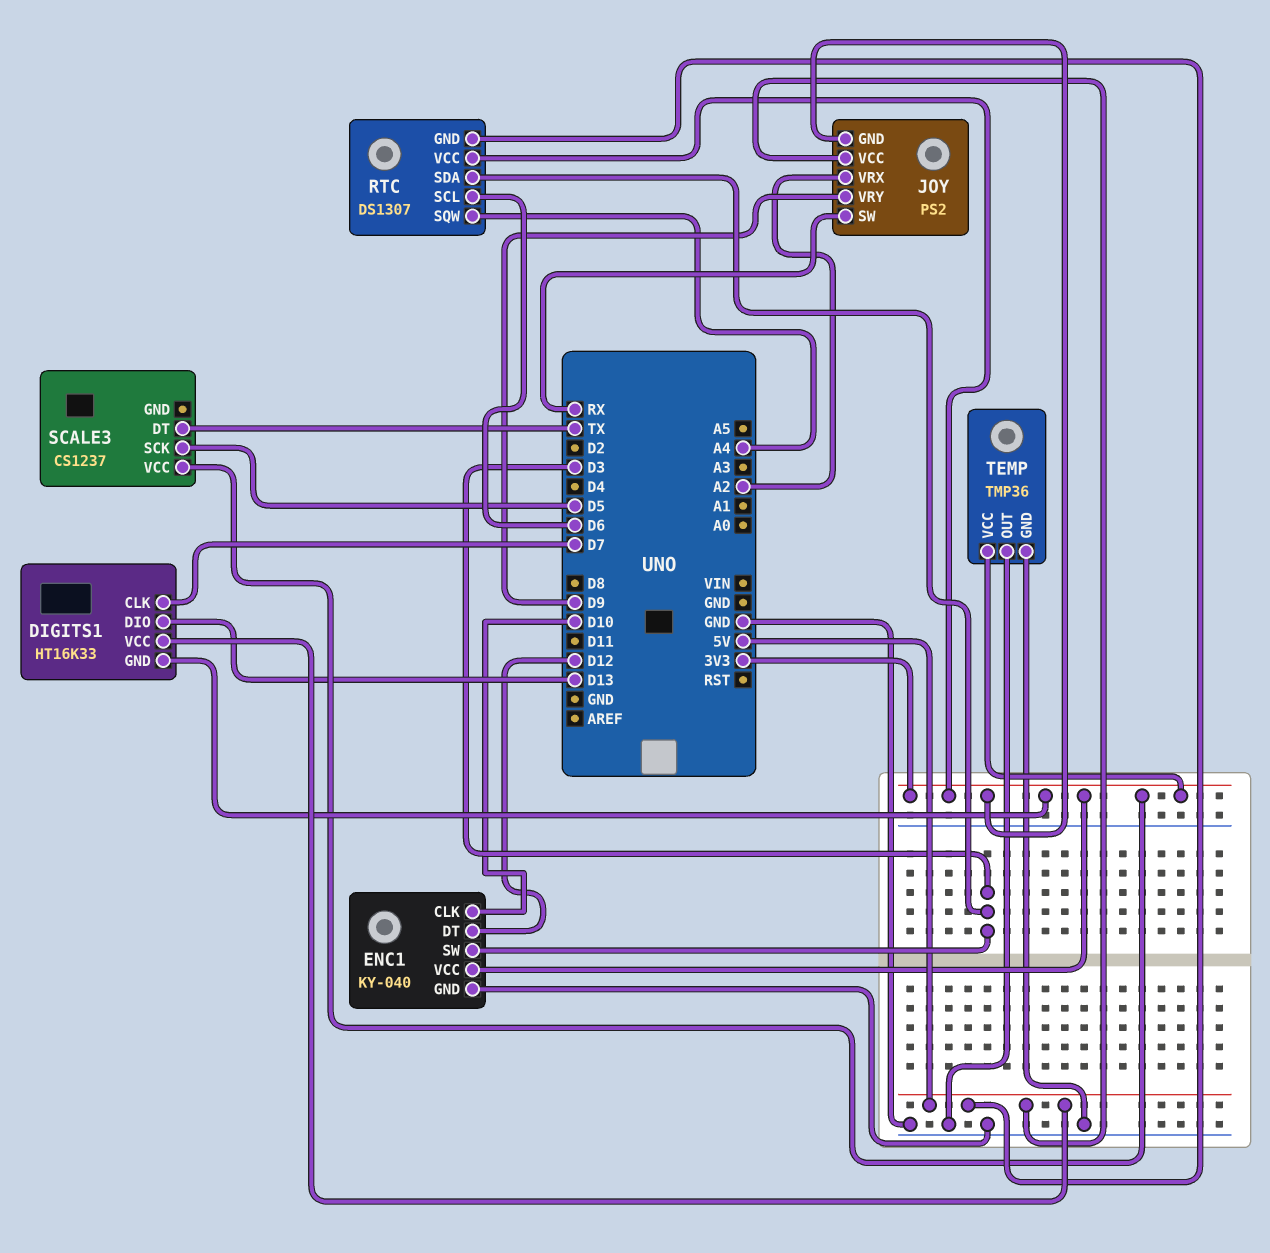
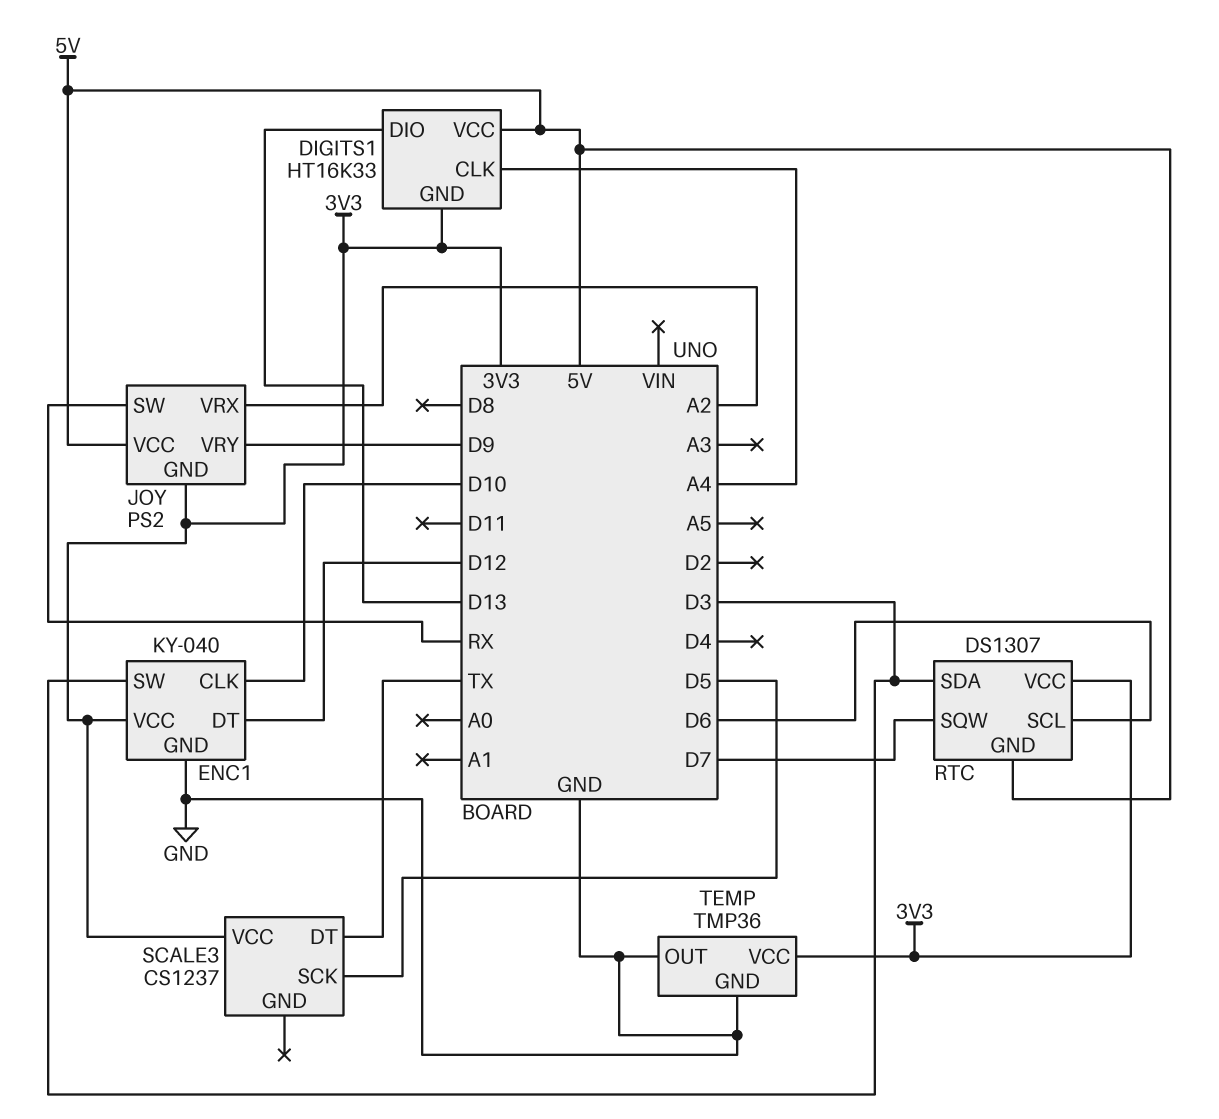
DIGITS1 pin CLK: D7 -> A4
RTC pin SQW: A4 -> D7

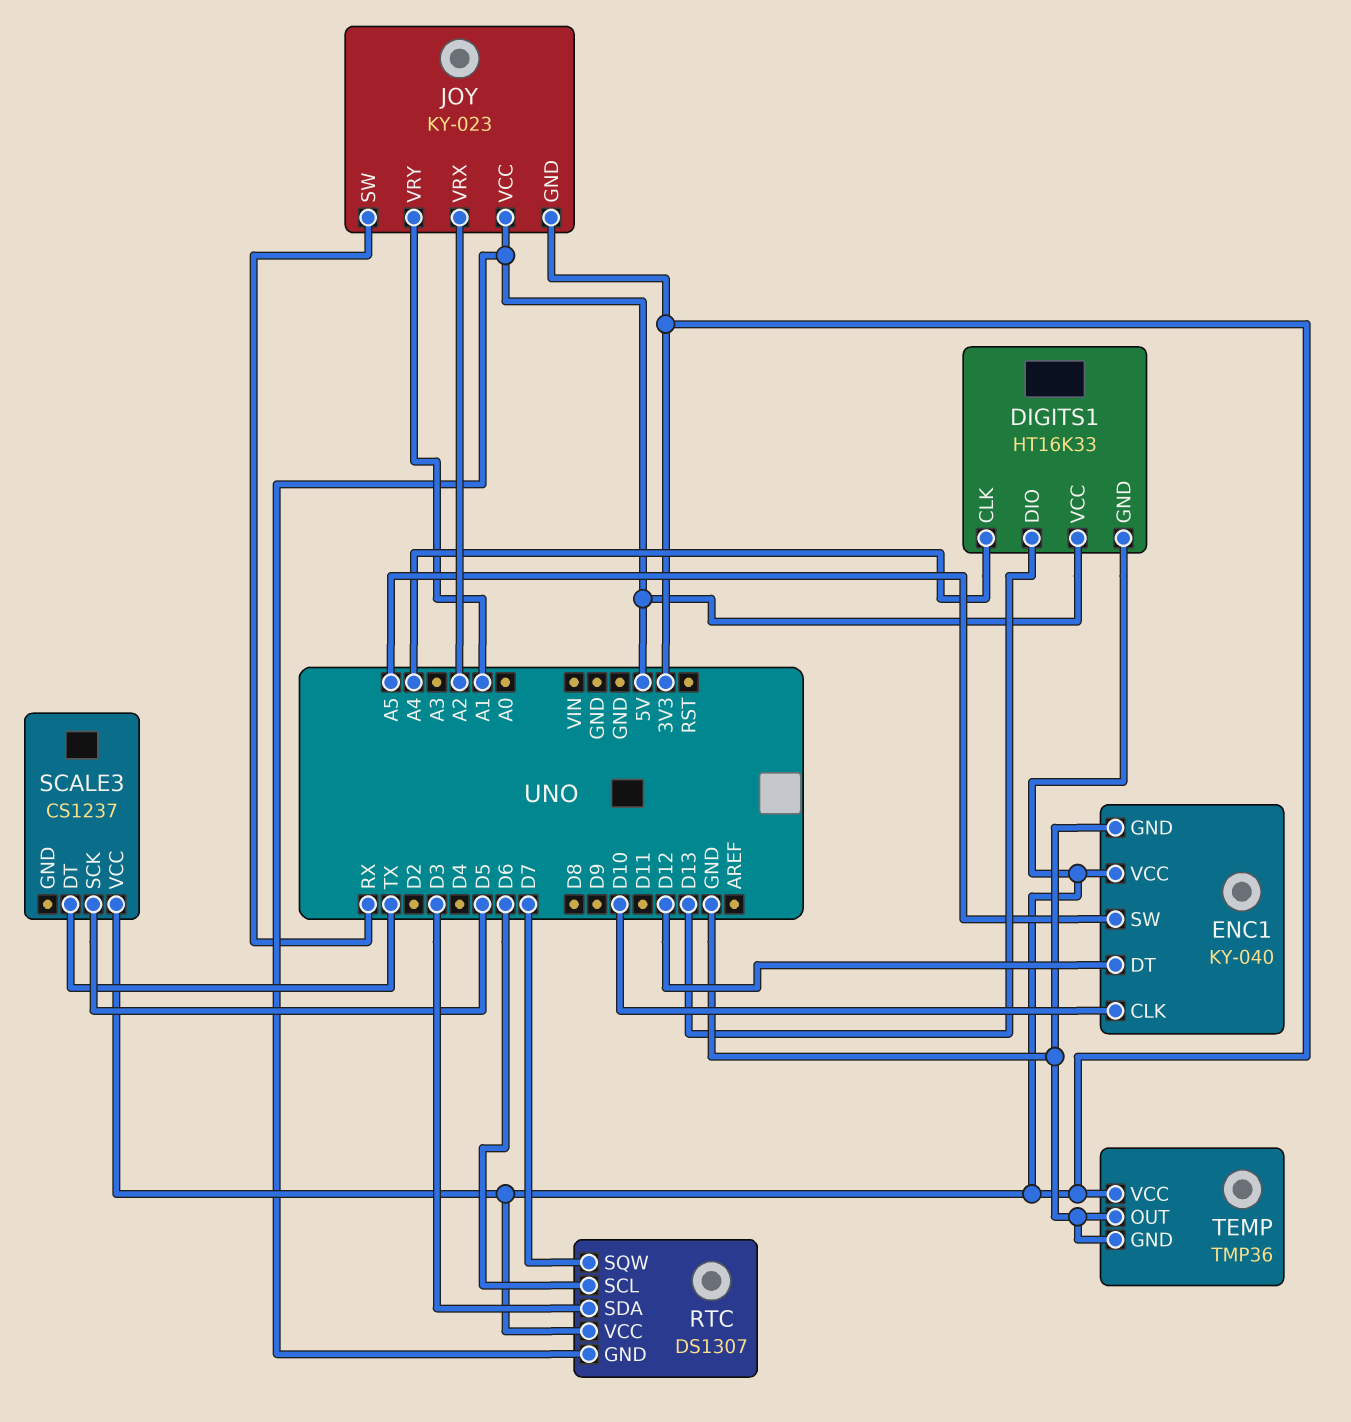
ENC1 pin SW: D3 -> A5
JOY: PS2 -> KY-023
JOY pin VRY: D9 -> A1

